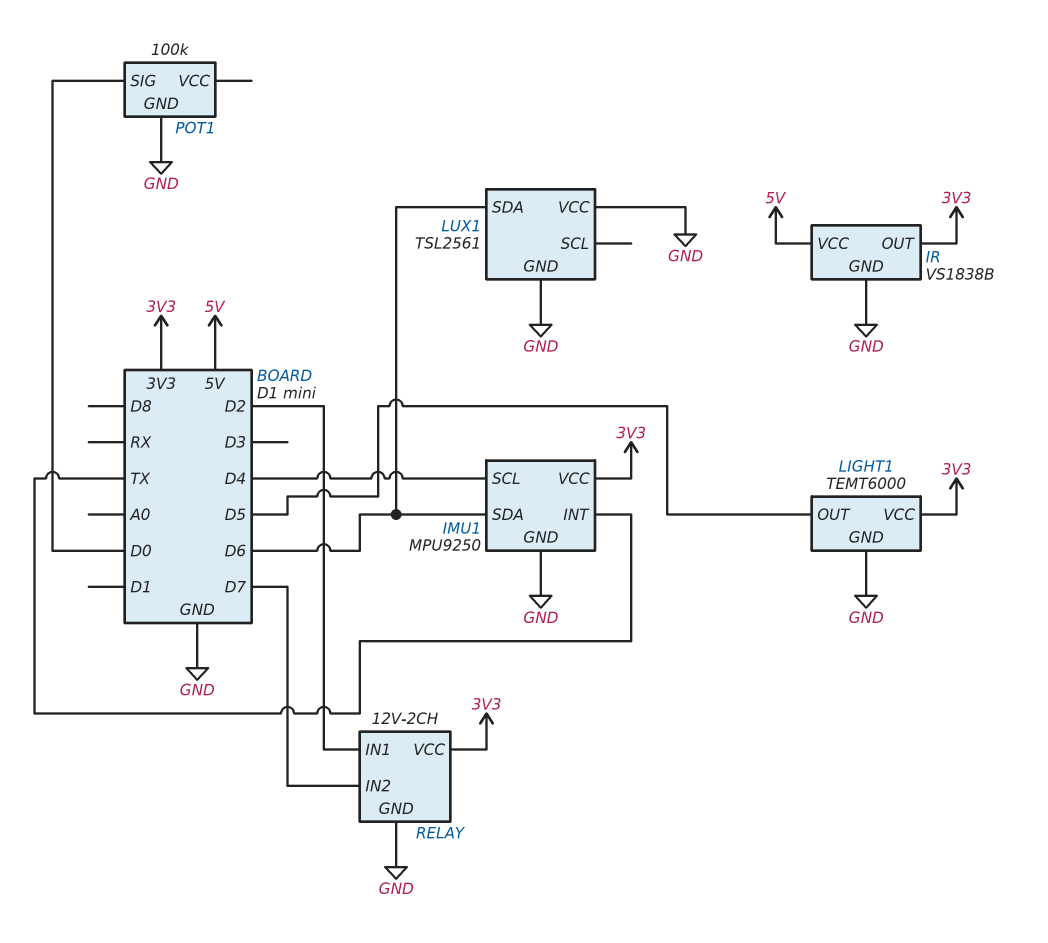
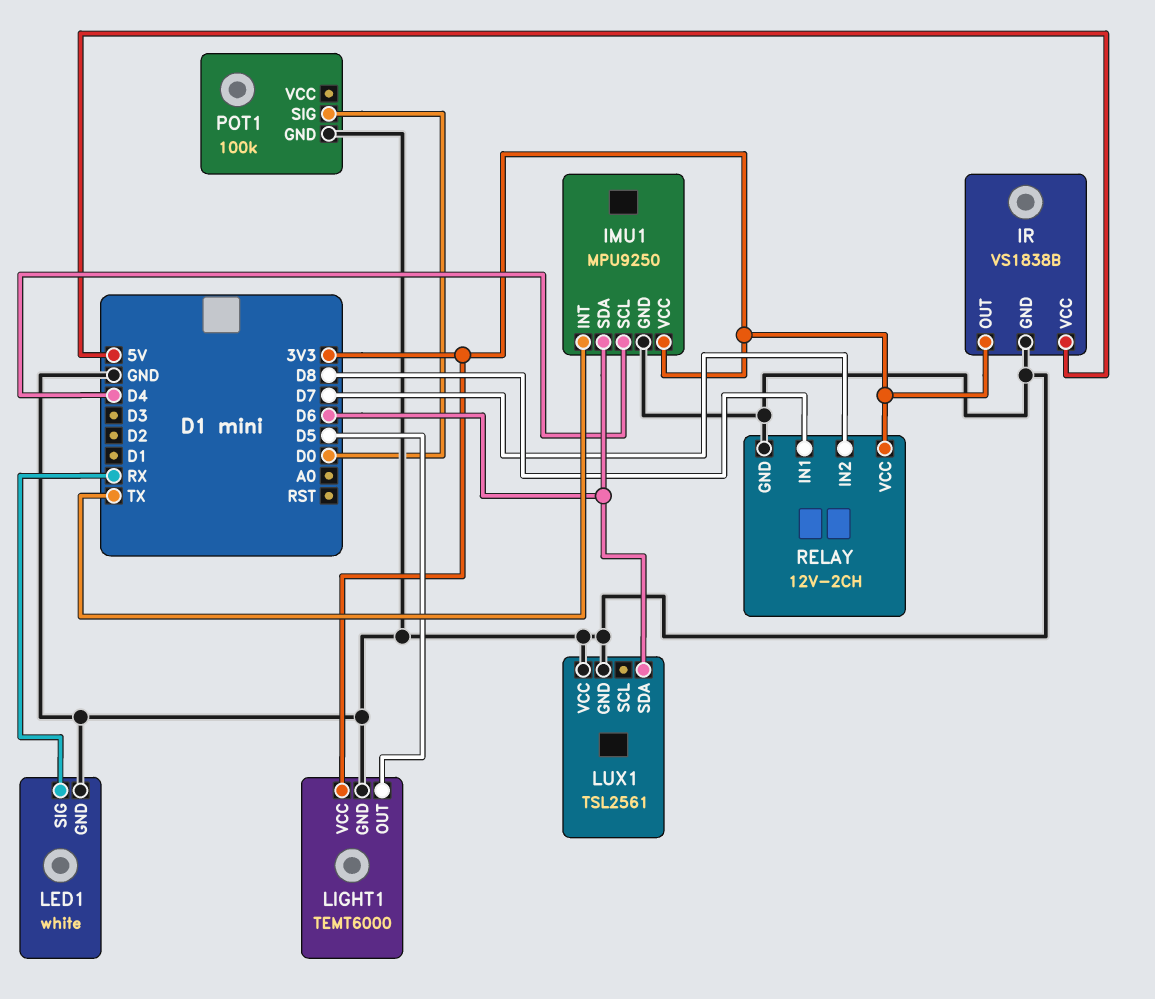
LED1: none -> white
LED1 pin GND: none -> GND
LED1 pin SIG: none -> RX
RELAY pin IN1: D2 -> D8

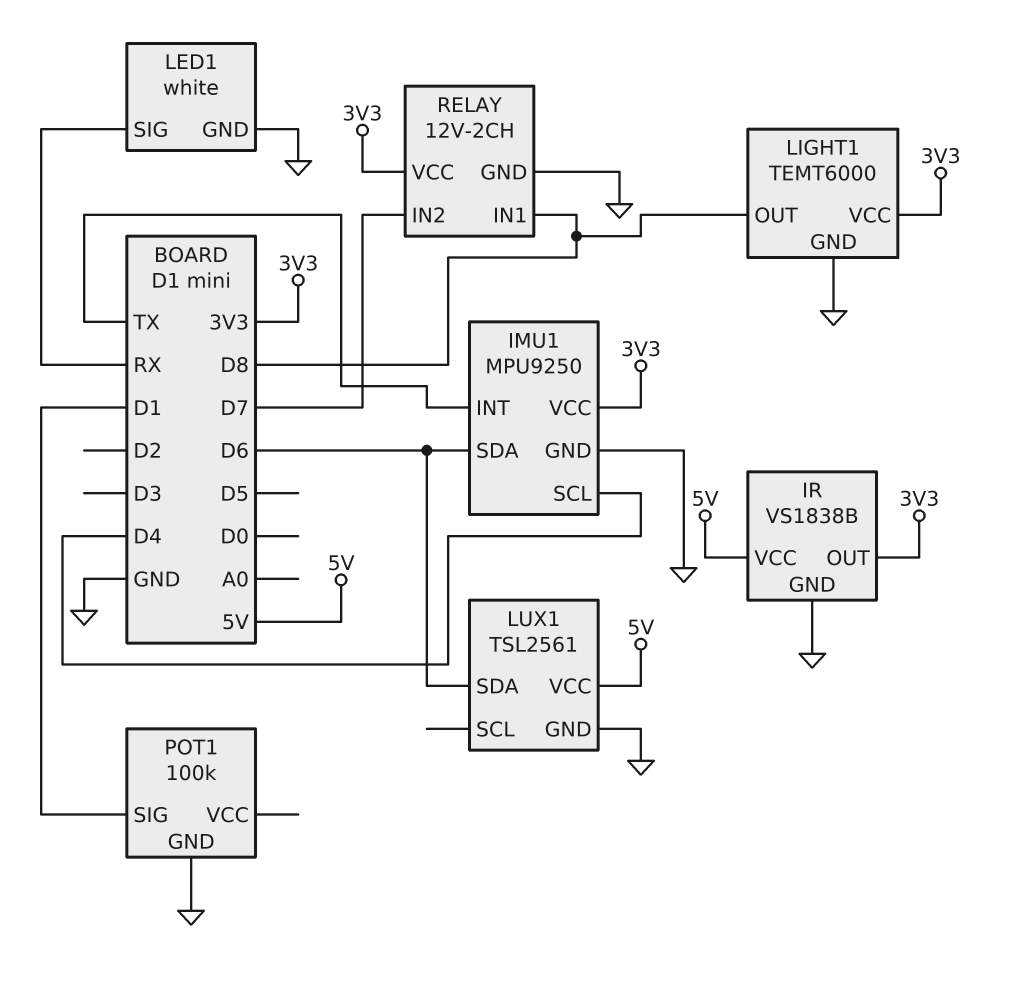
LIGHT1 pin OUT: D5 -> D8
LUX1 pin VCC: GND -> 5V
POT1 pin SIG: D0 -> D1

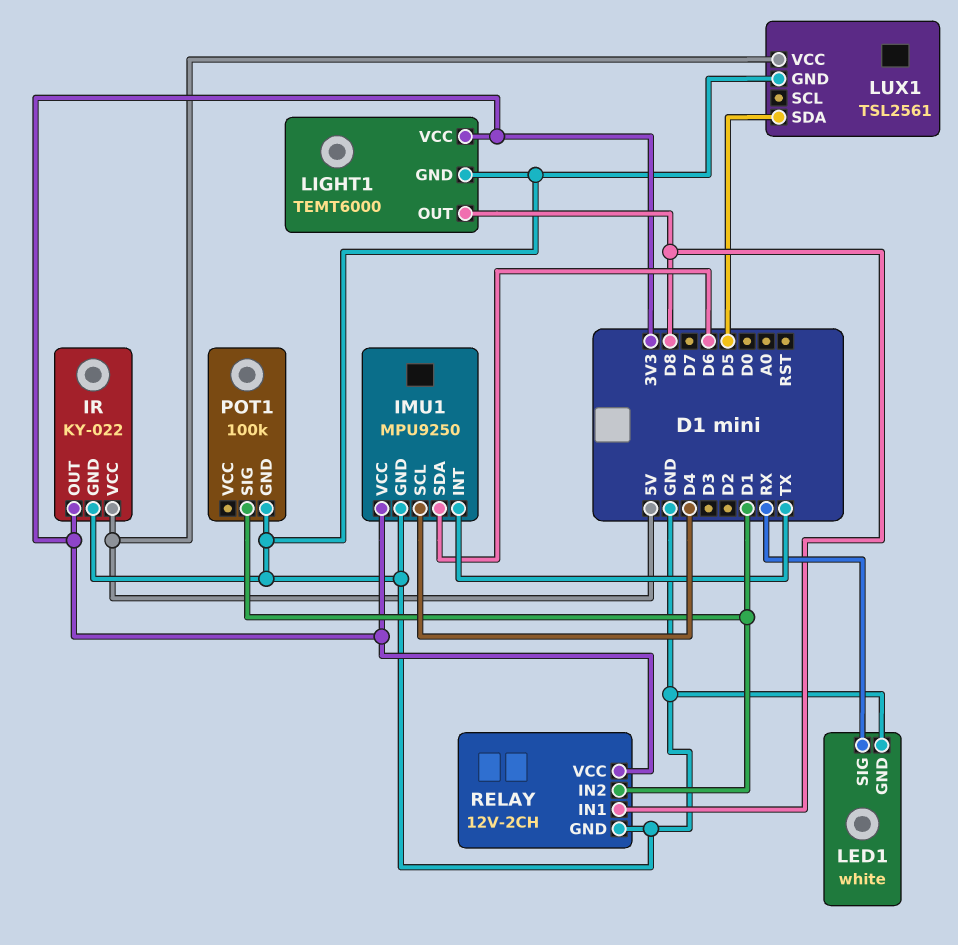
IR: VS1838B -> KY-022
LUX1 pin SDA: D6 -> D5
RELAY pin IN2: D7 -> D1

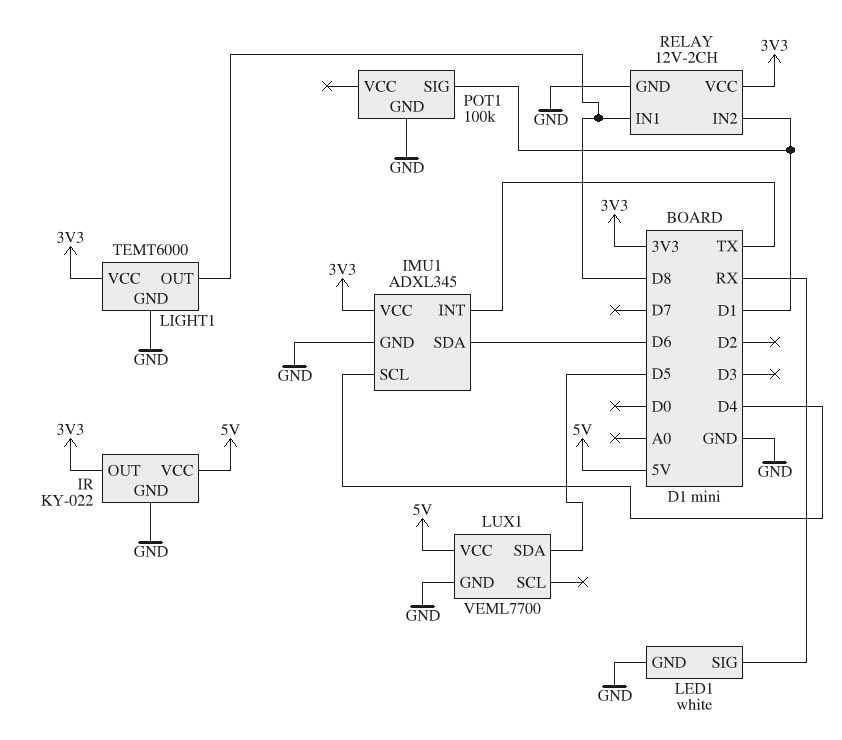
IMU1: MPU9250 -> ADXL345
LUX1: TSL2561 -> VEML7700

